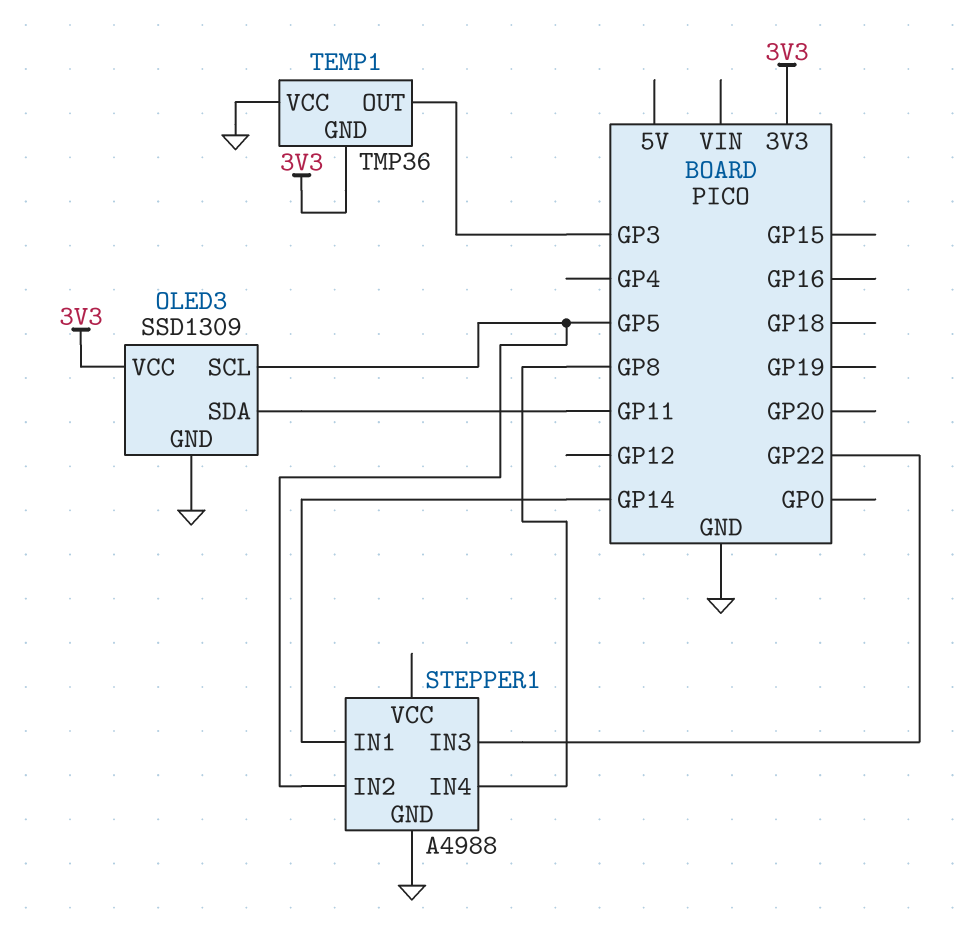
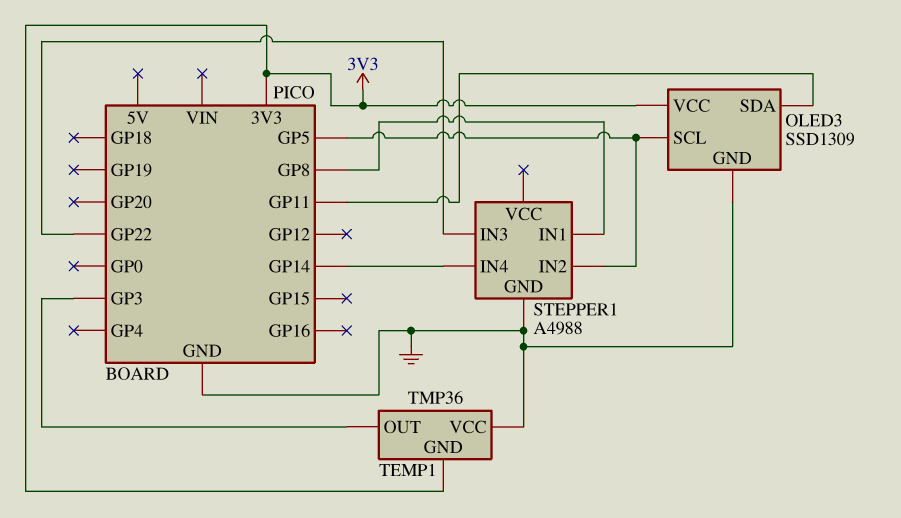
STEPPER1 pin IN1: GP14 -> GP8
STEPPER1 pin IN4: GP8 -> GP14

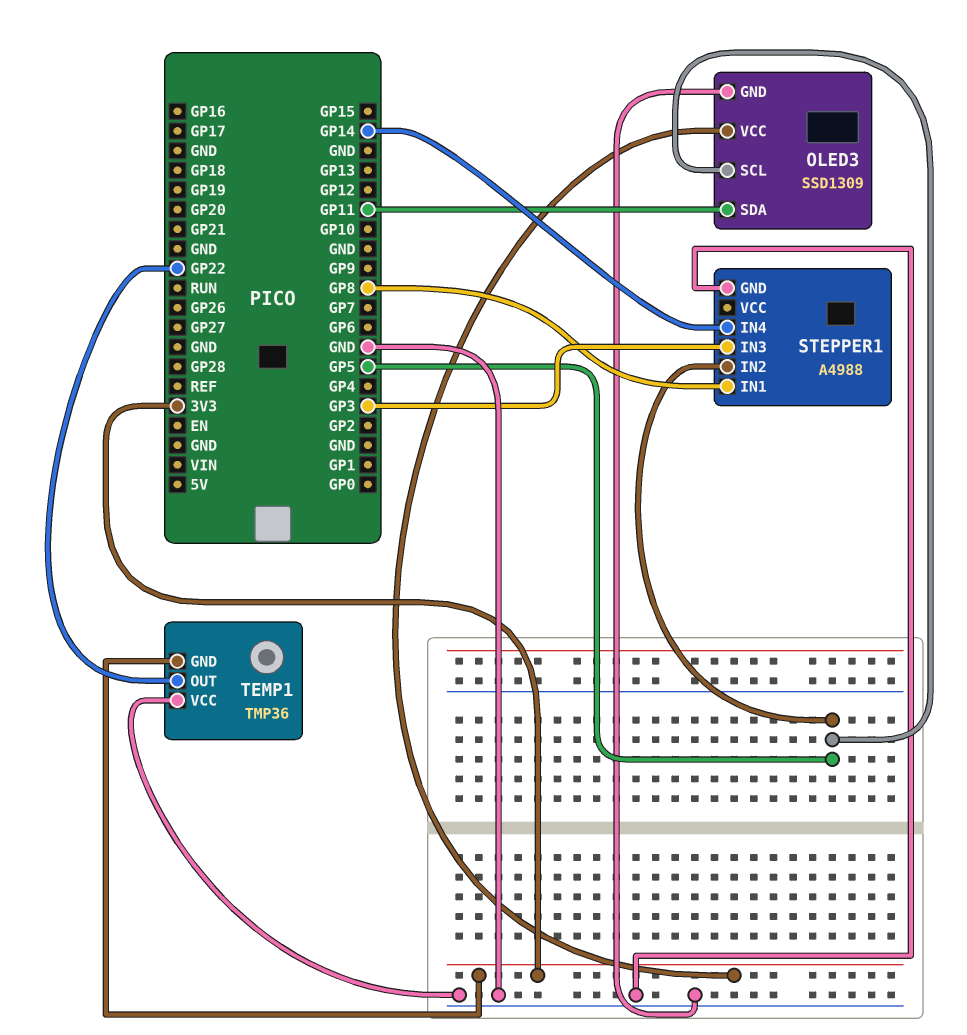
STEPPER1 pin IN3: GP22 -> GP3
TEMP1 pin OUT: GP3 -> GP22

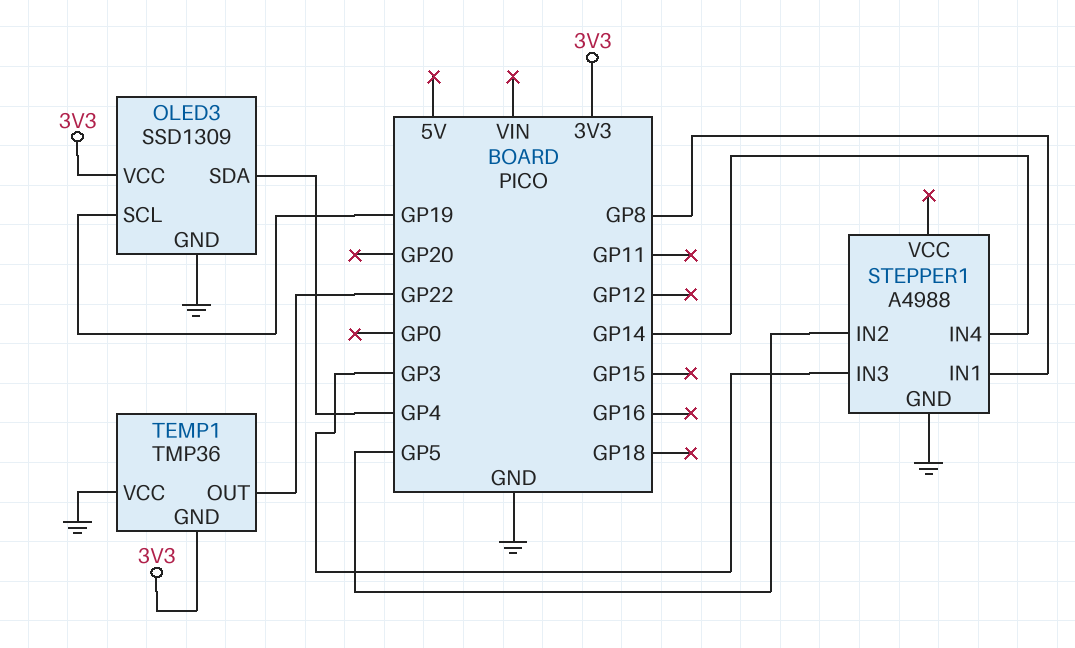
OLED3 pin SCL: GP5 -> GP19
OLED3 pin SDA: GP11 -> GP4

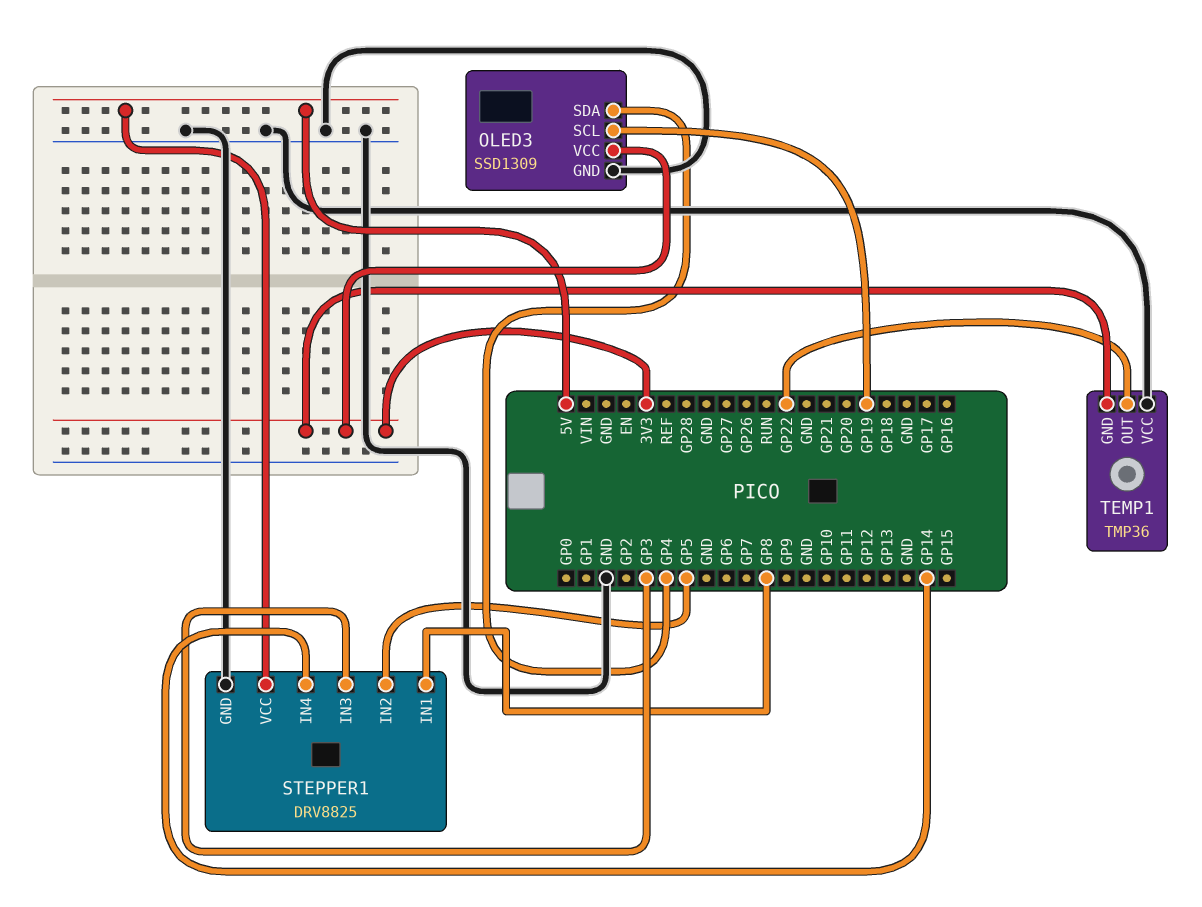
STEPPER1: A4988 -> DRV8825
STEPPER1 pin VCC: none -> 5V

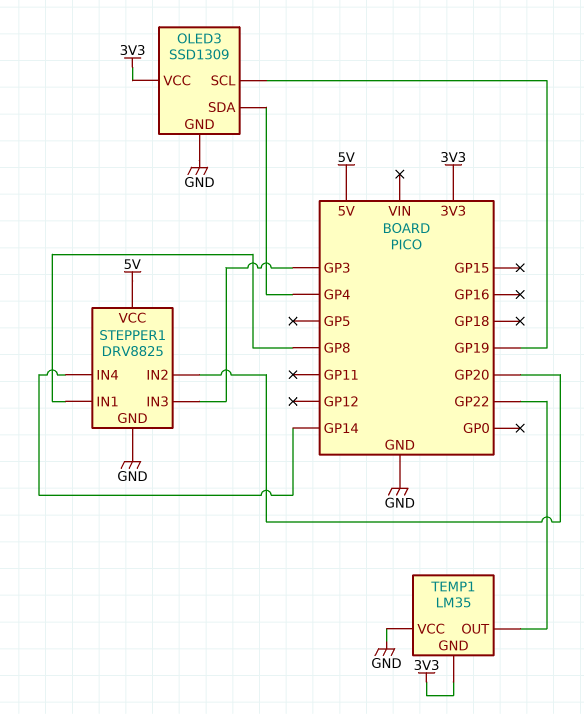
STEPPER1 pin IN2: GP5 -> GP20
TEMP1: TMP36 -> LM35

